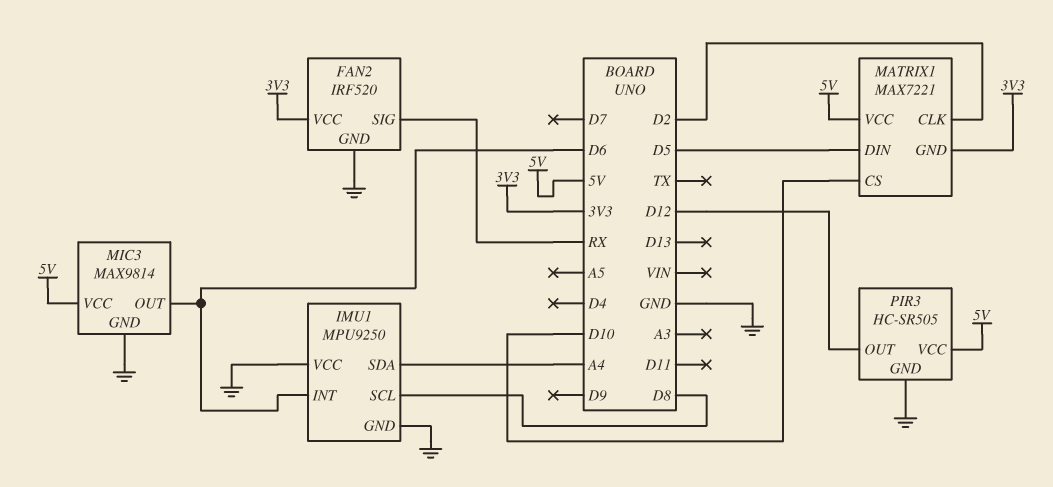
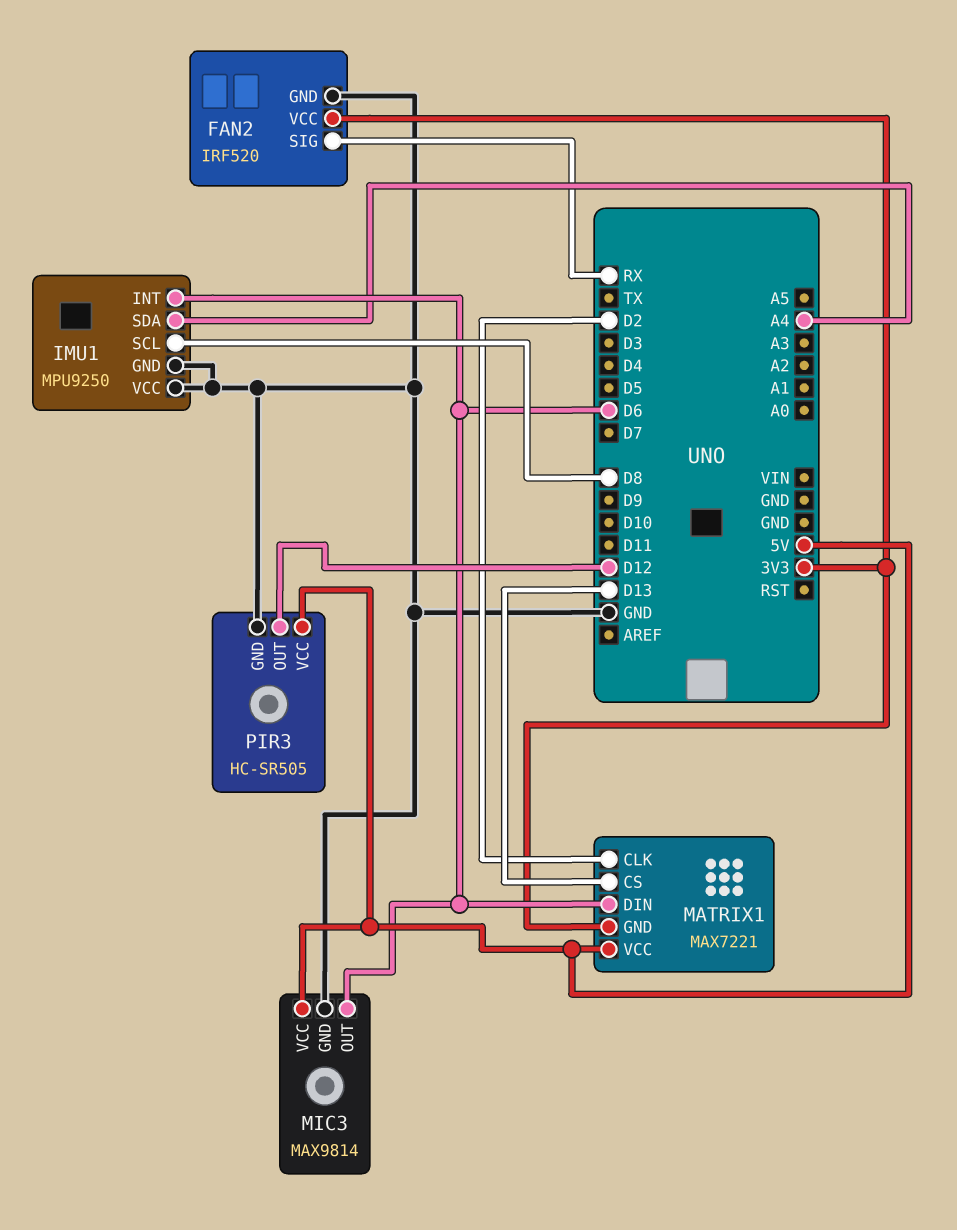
MATRIX1 pin CS: D10 -> D13
MATRIX1 pin DIN: D5 -> D6

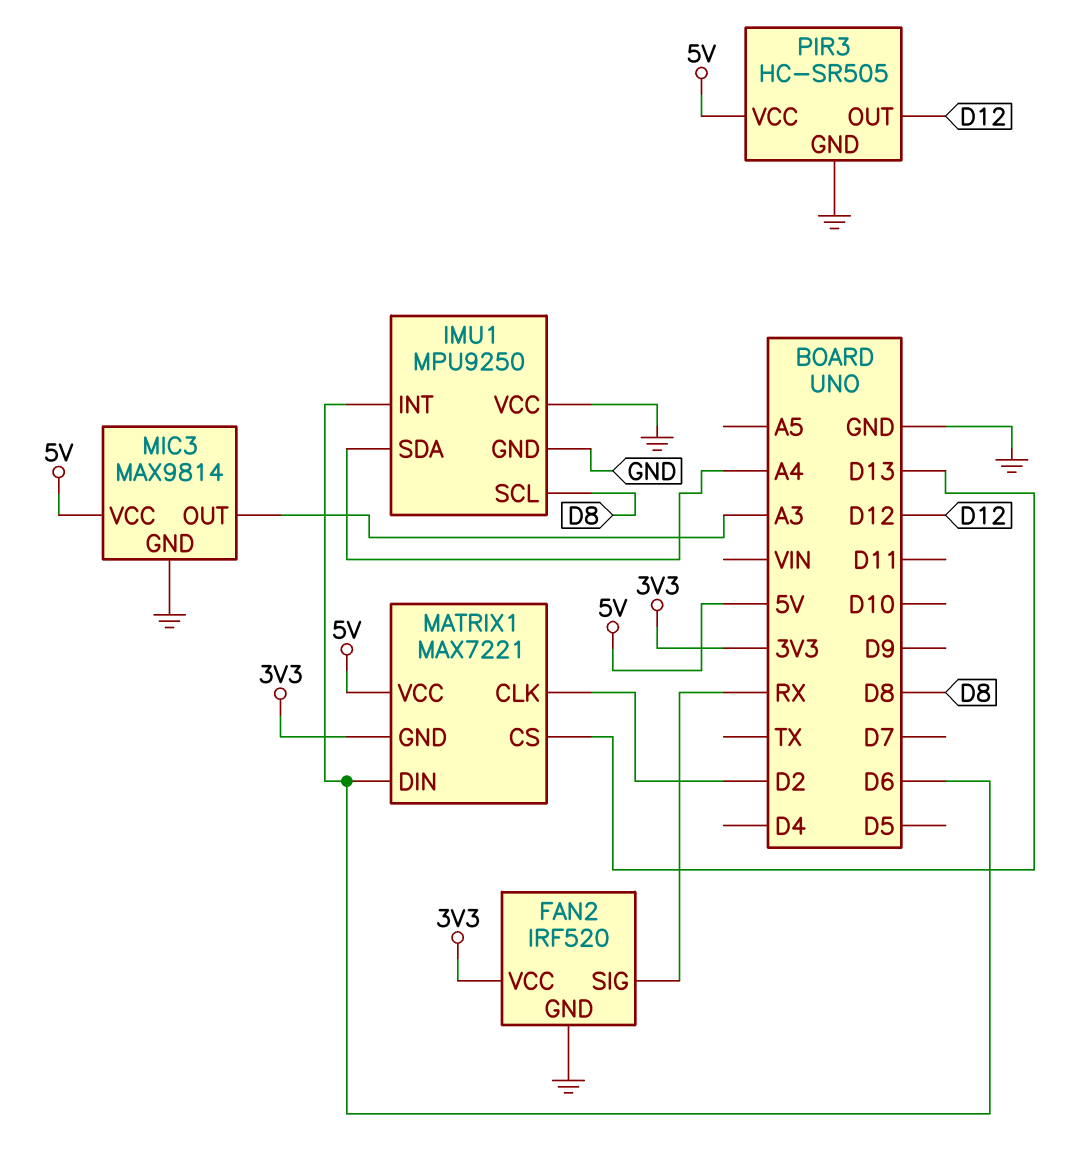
MIC3 pin OUT: D6 -> A3

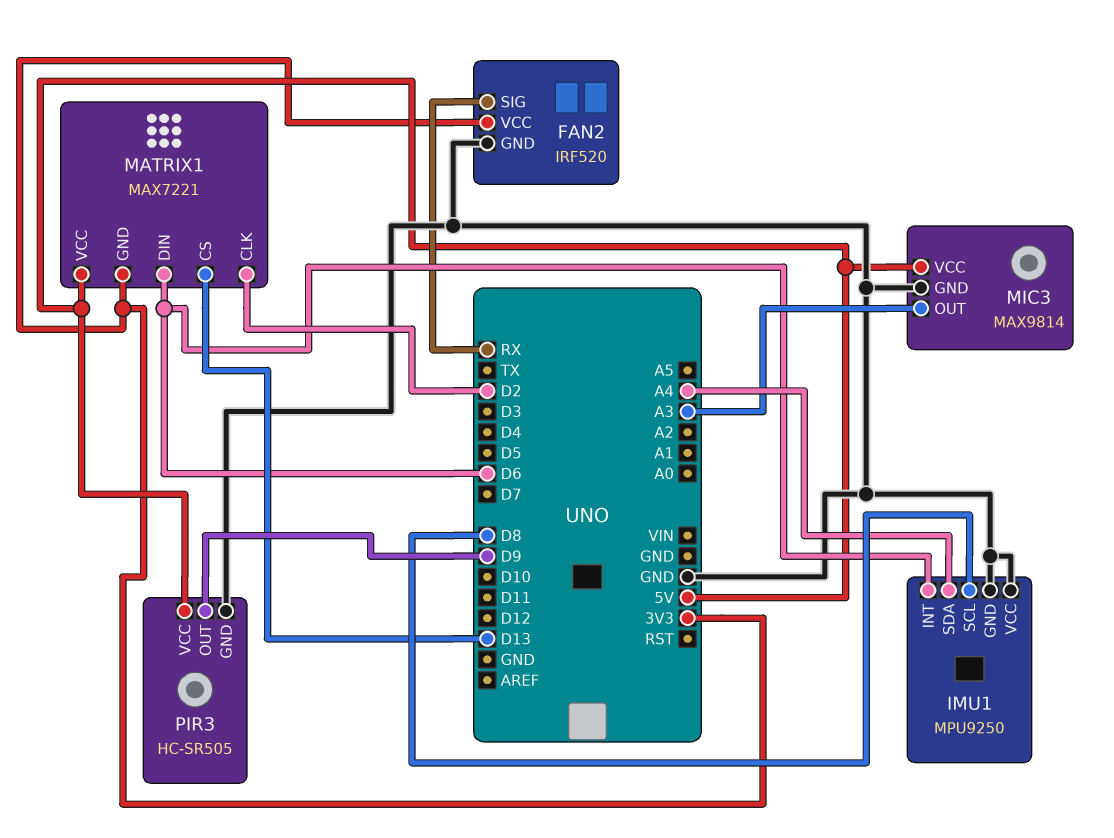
PIR3 pin OUT: D12 -> D9

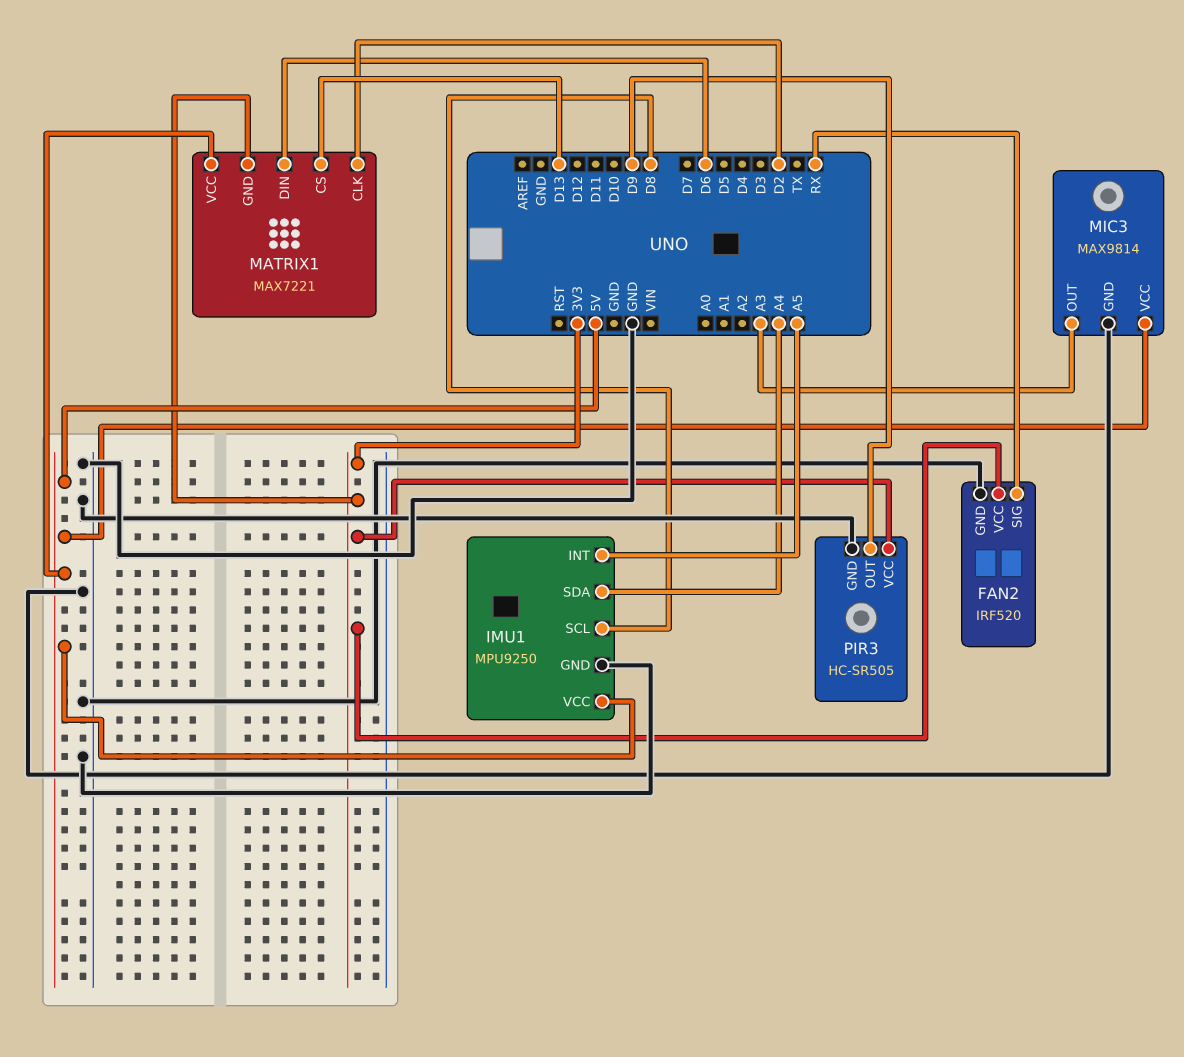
IMU1 pin INT: D6 -> A5
IMU1 pin VCC: GND -> 5V
PIR3 pin VCC: 5V -> 3V3

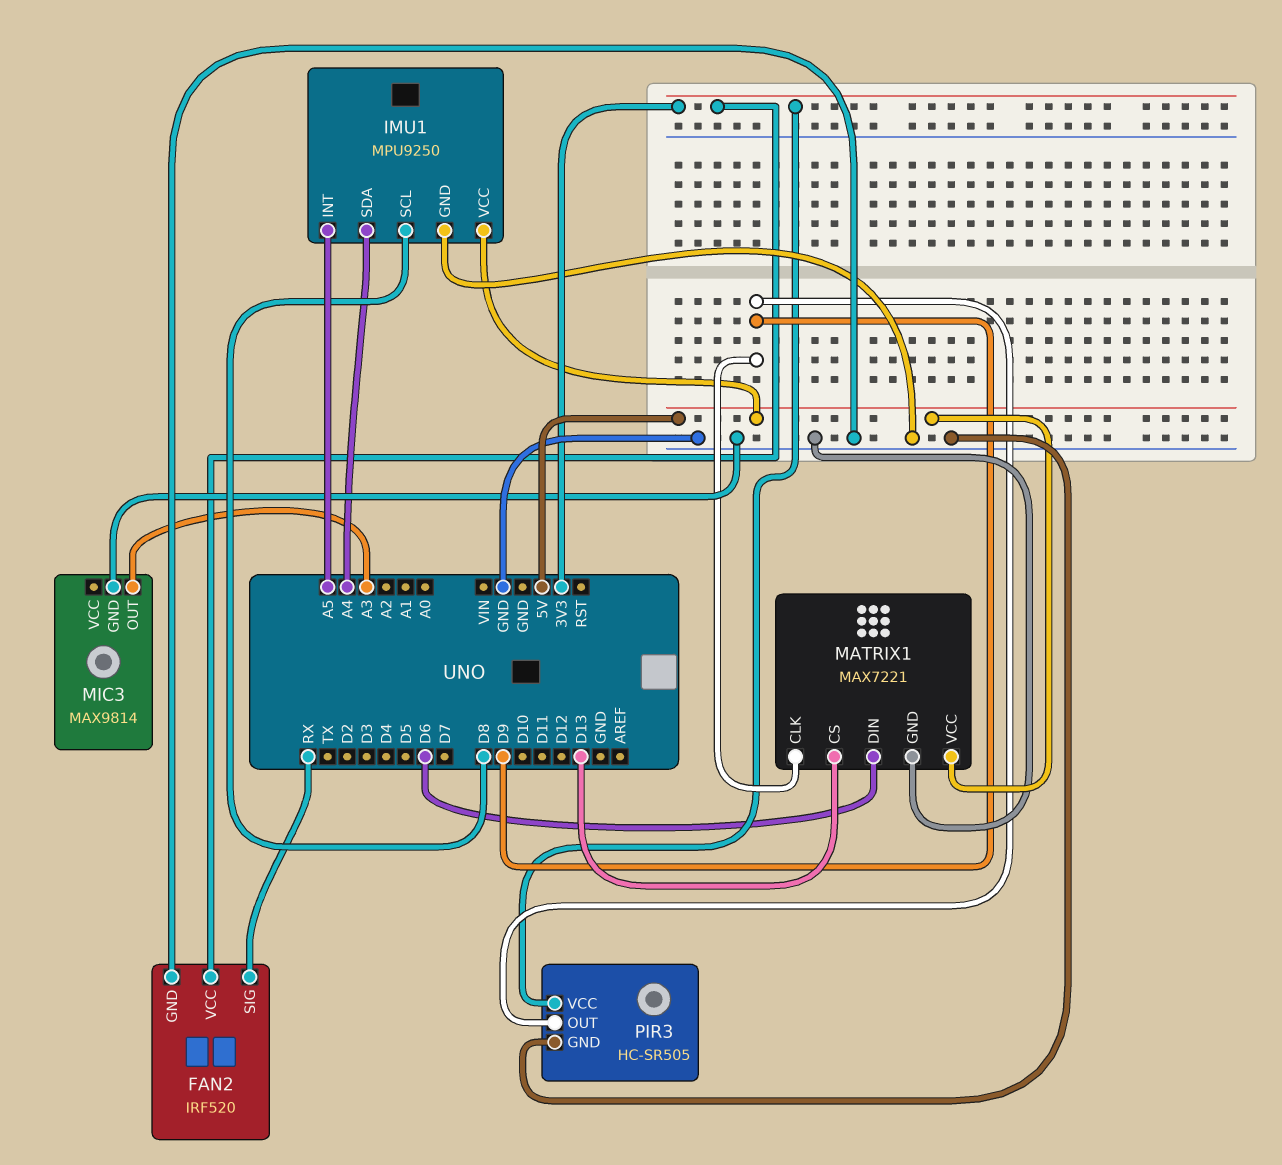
MATRIX1 pin CLK: D2 -> D9
MATRIX1 pin GND: 3V3 -> GND
MIC3 pin VCC: 5V -> none

